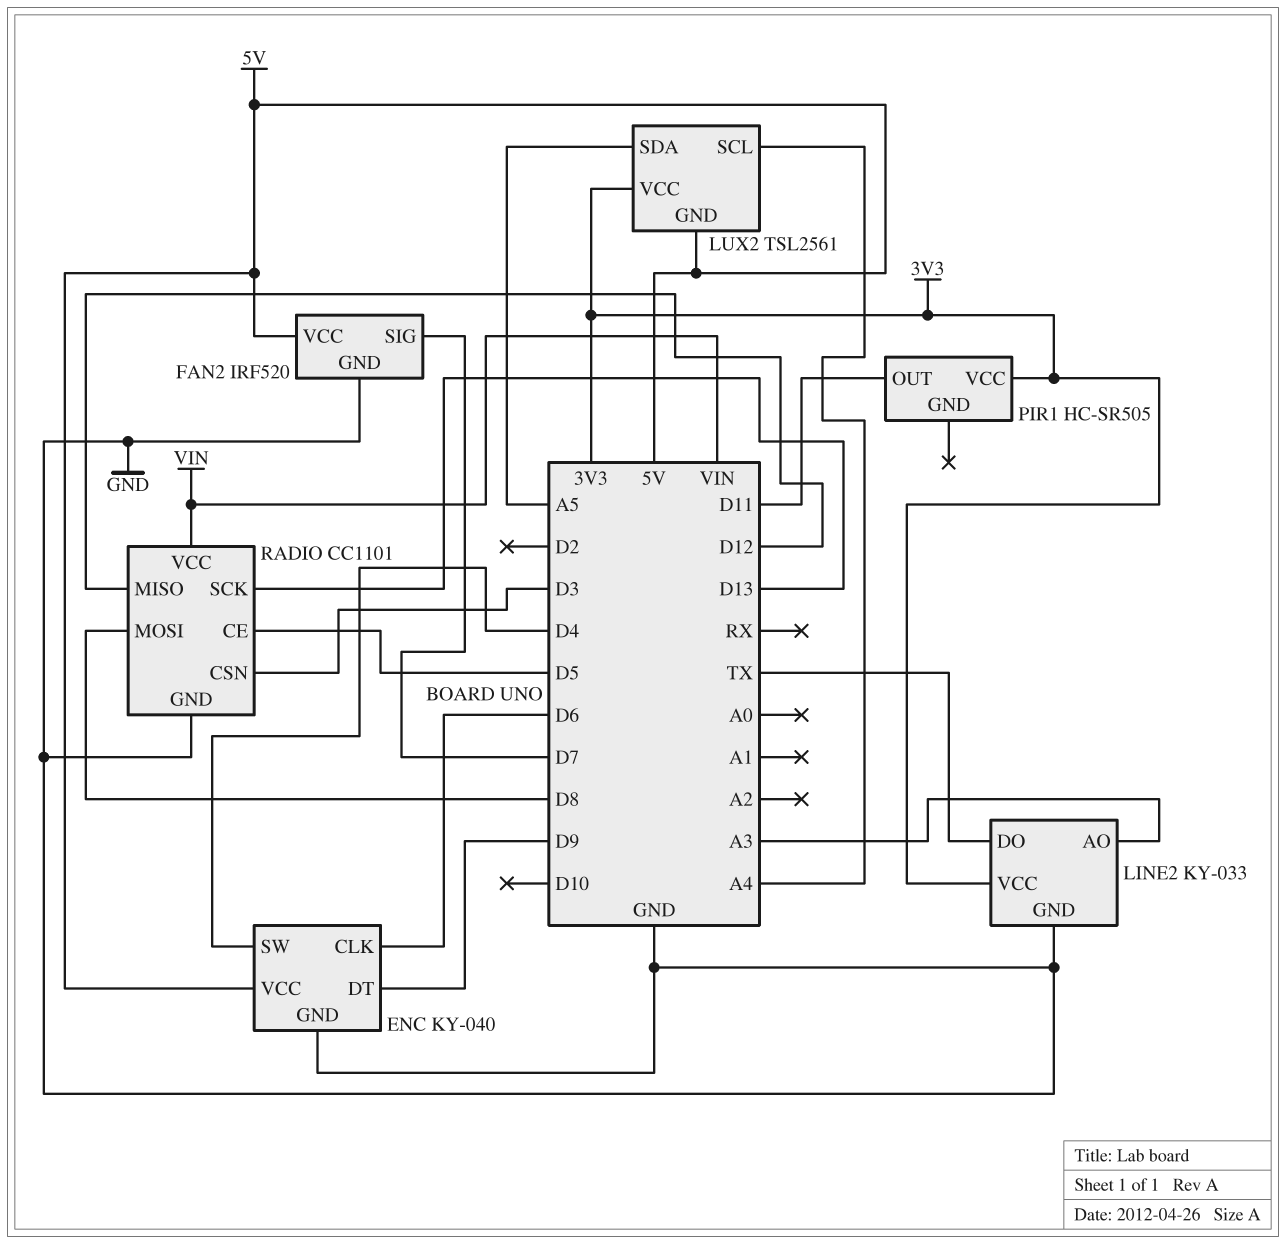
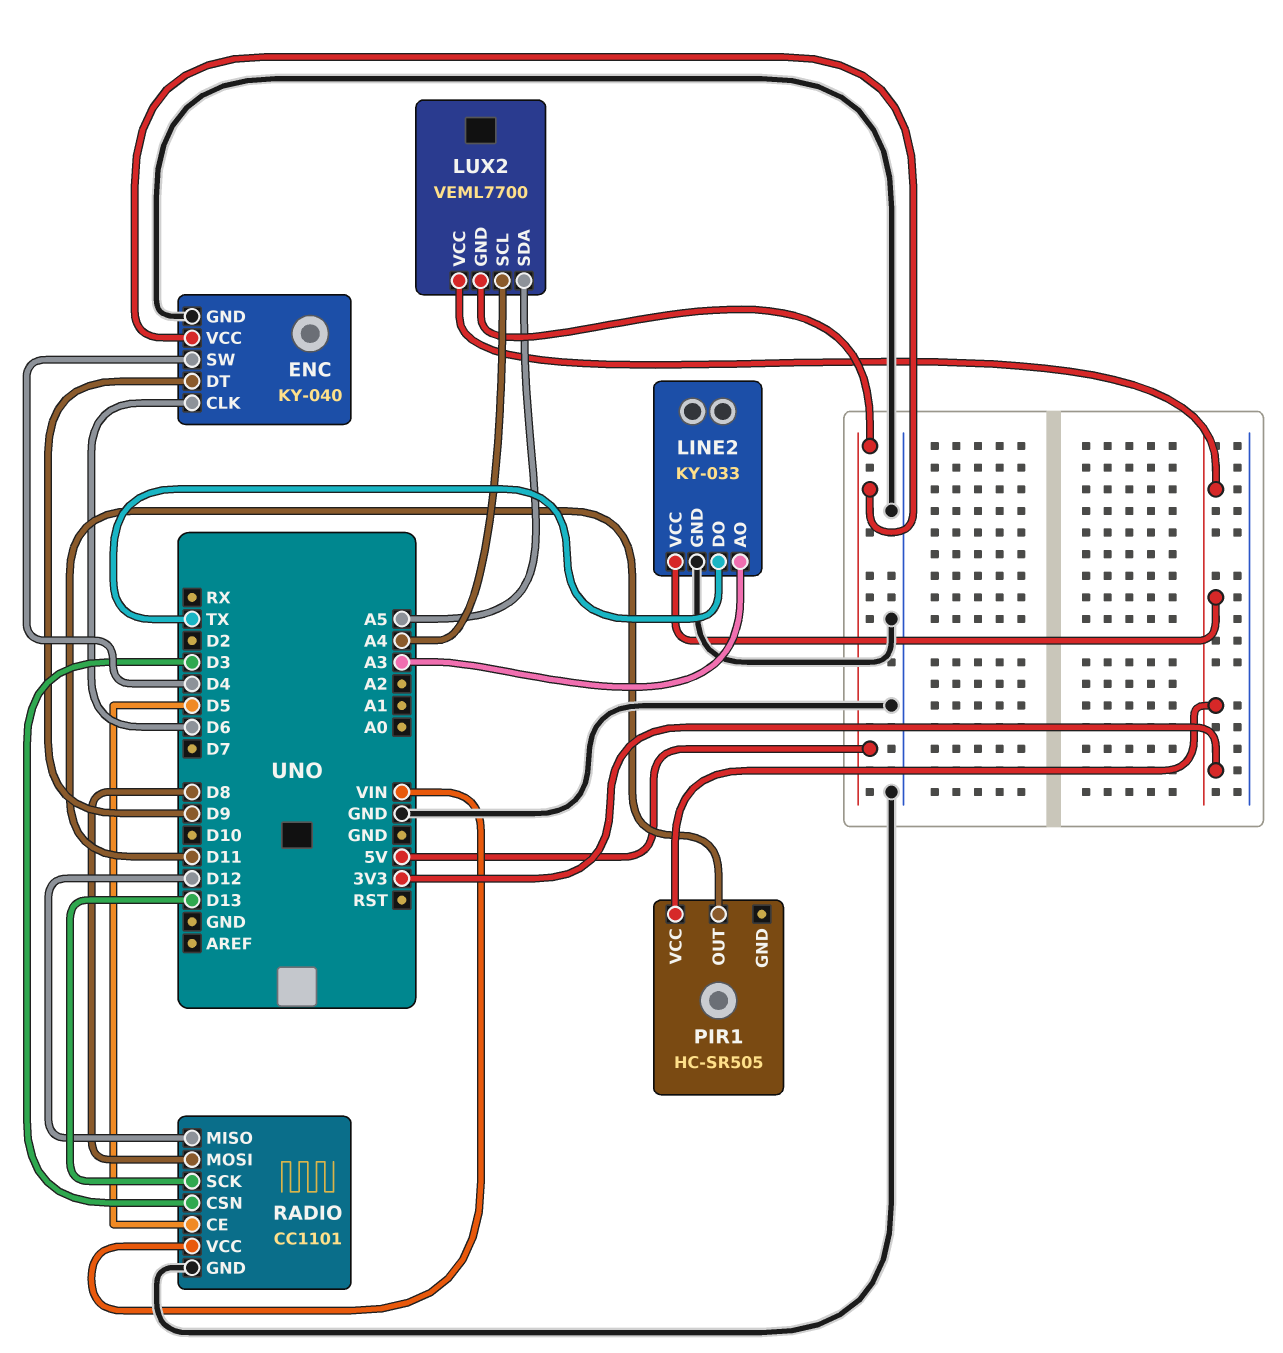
FAN2: IRF520 -> none
FAN2 pin GND: GND -> none
FAN2 pin SIG: D7 -> none
FAN2 pin VCC: 5V -> none
LUX2: TSL2561 -> VEML7700

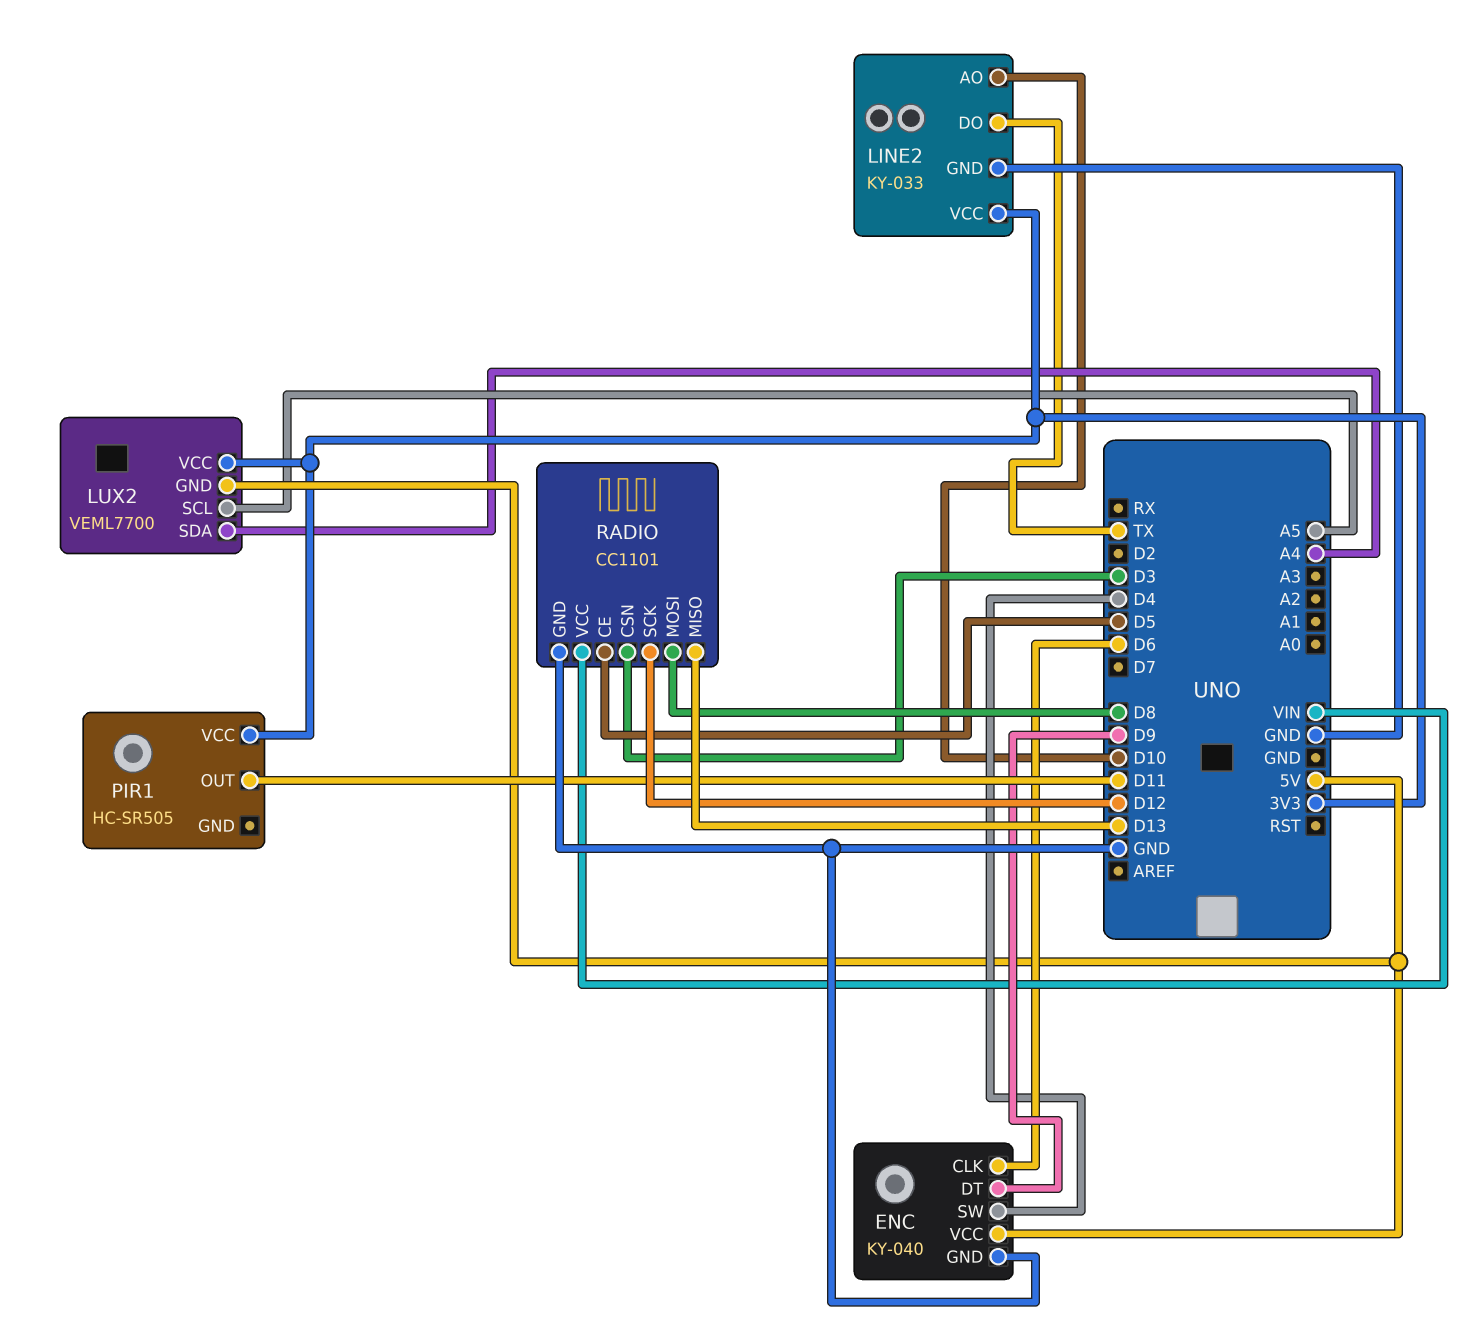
LINE2 pin AO: A3 -> D10
LUX2 pin SCL: A4 -> A5
LUX2 pin SDA: A5 -> A4
RADIO pin MISO: D12 -> D13
RADIO pin SCK: D13 -> D12

